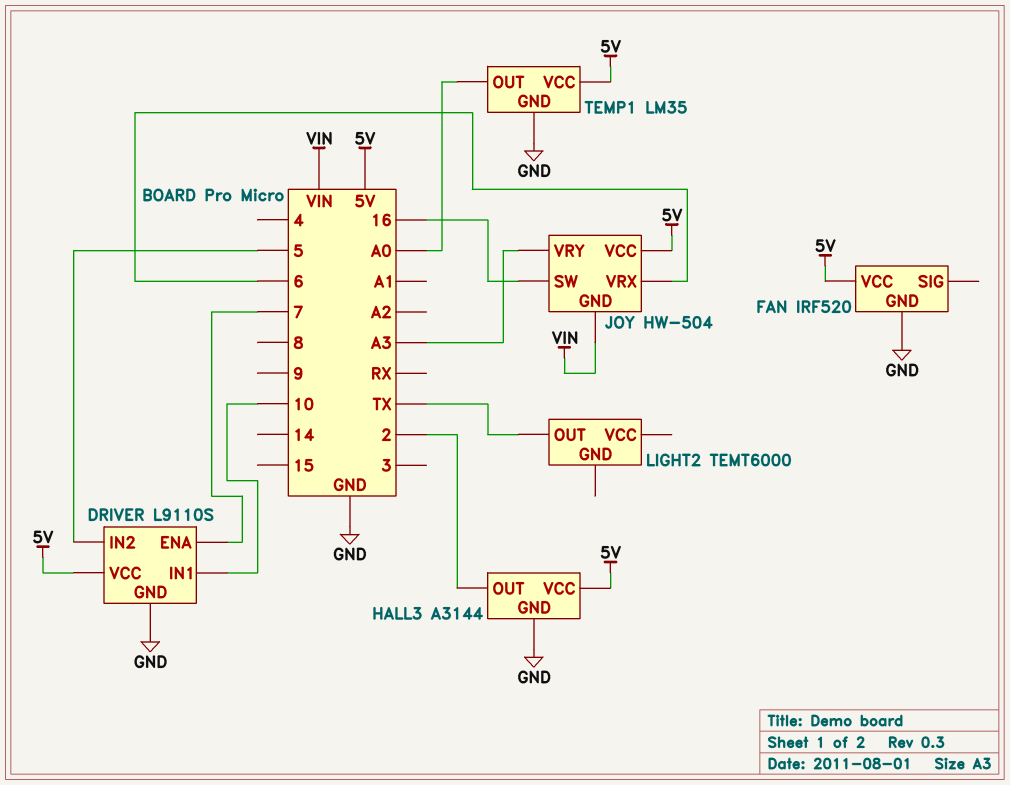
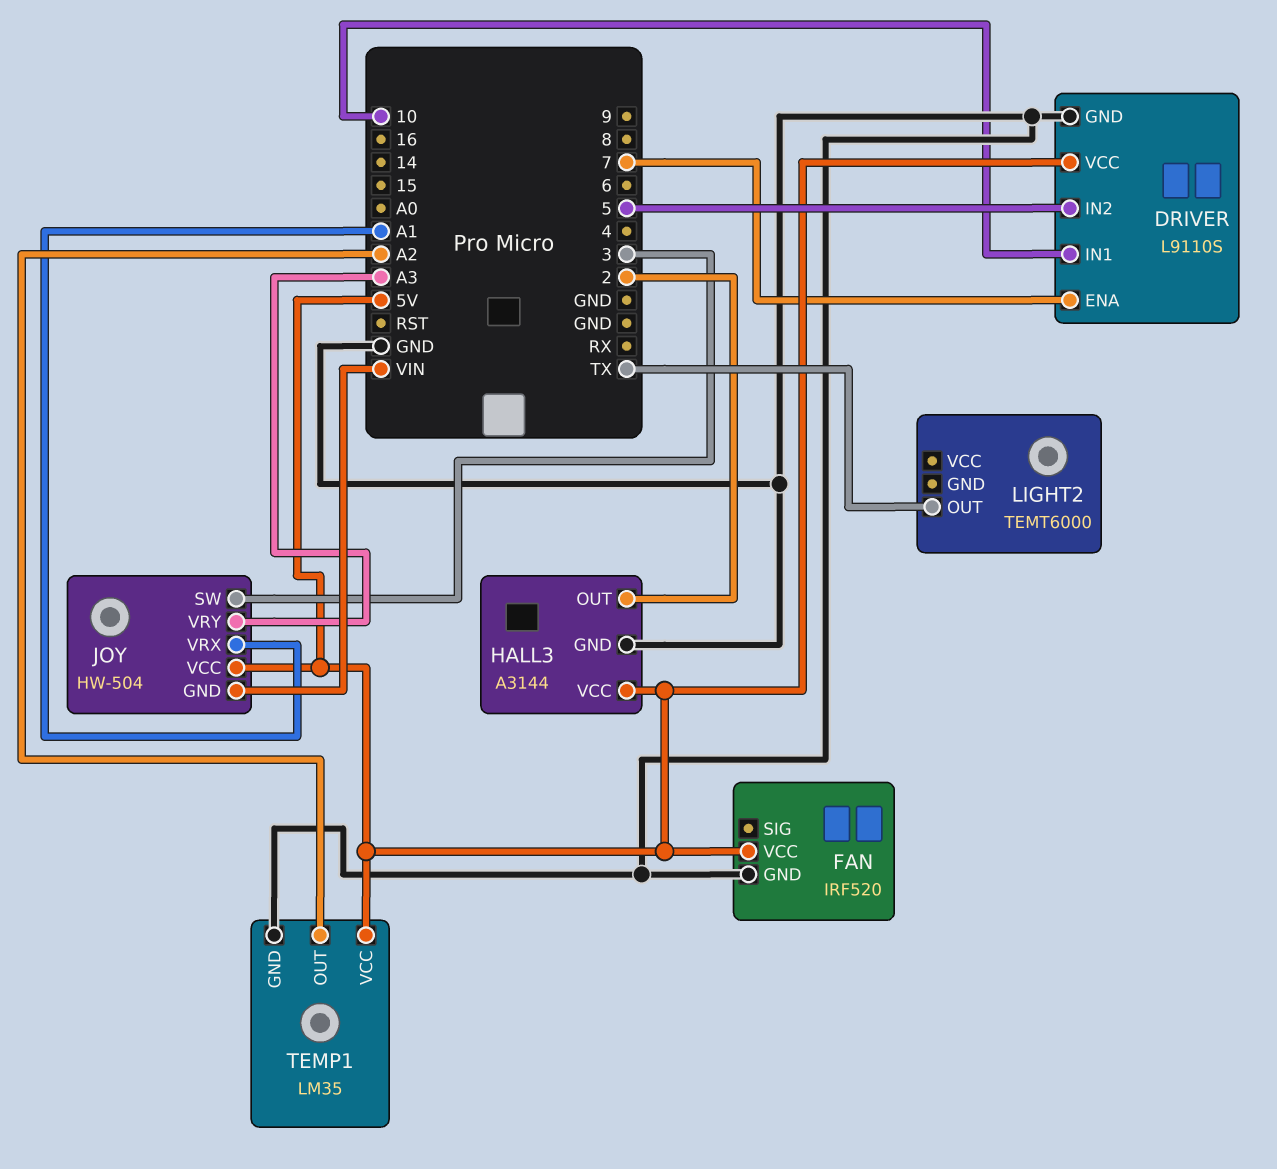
JOY pin SW: 16 -> 3
JOY pin VRX: 6 -> A1
TEMP1 pin OUT: A0 -> A2

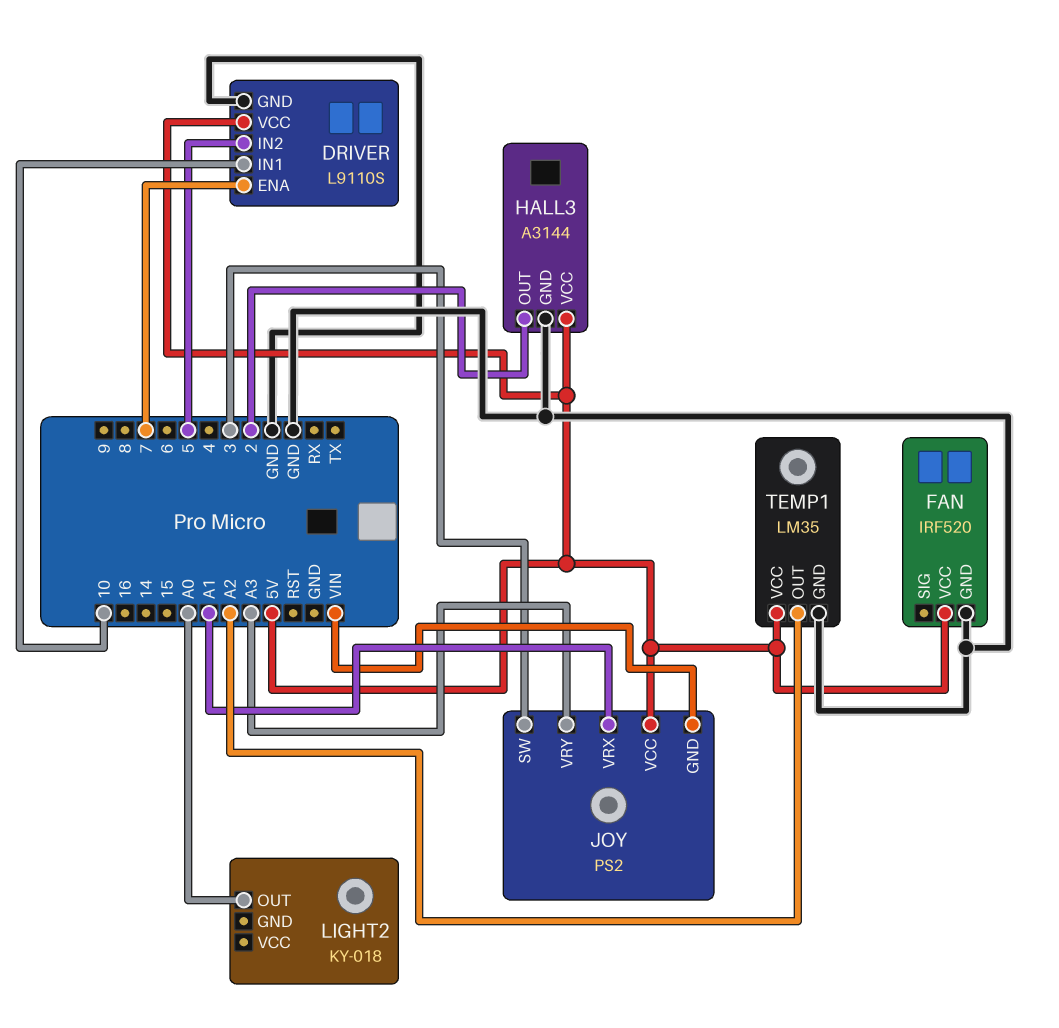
JOY: HW-504 -> PS2
LIGHT2: TEMT6000 -> KY-018
LIGHT2 pin OUT: TX -> A0

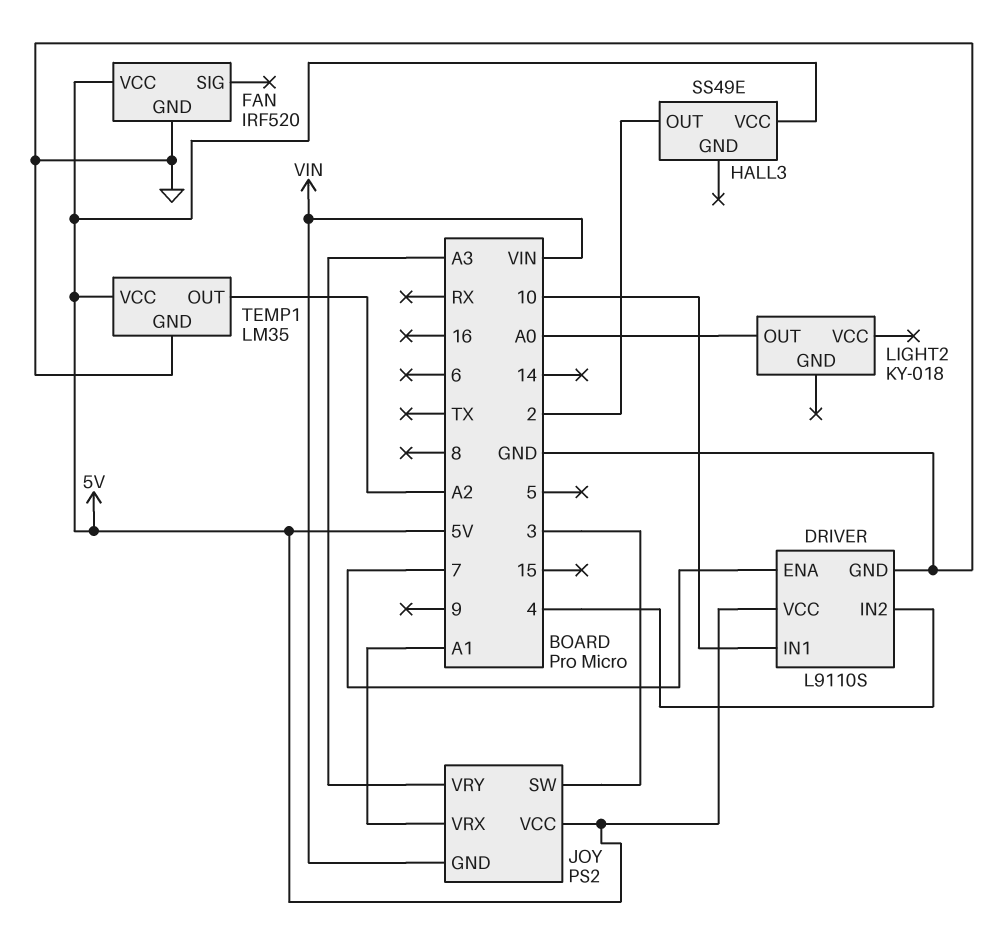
DRIVER pin IN2: 5 -> 4
HALL3: A3144 -> SS49E
HALL3 pin GND: GND -> none

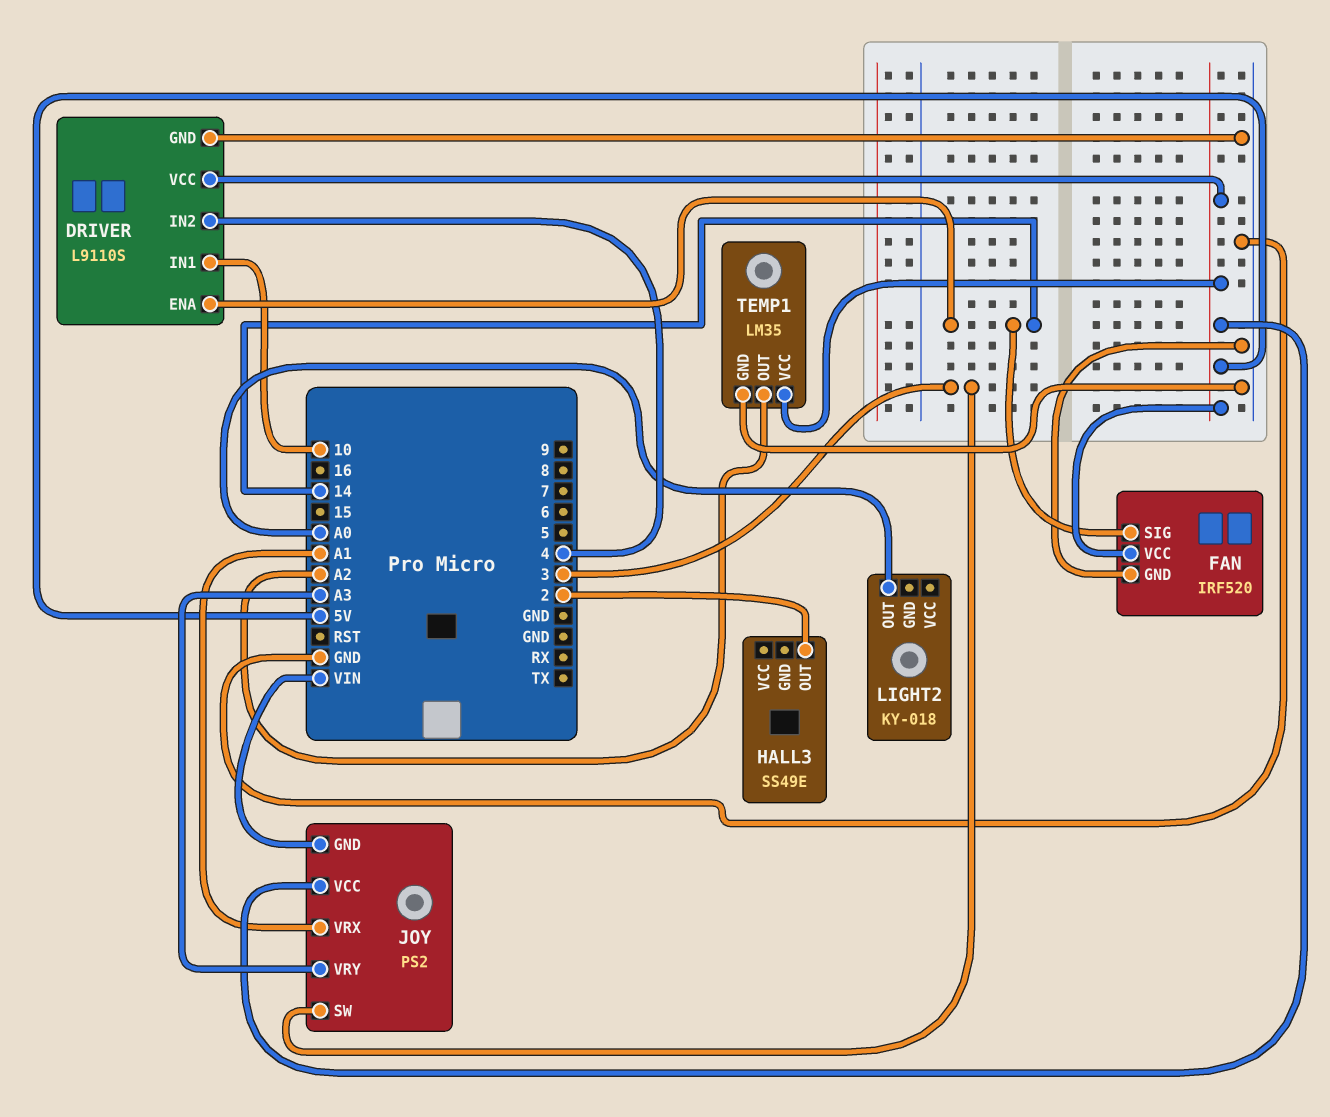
DRIVER pin ENA: 7 -> 14
FAN pin SIG: none -> 14
HALL3 pin VCC: 5V -> none

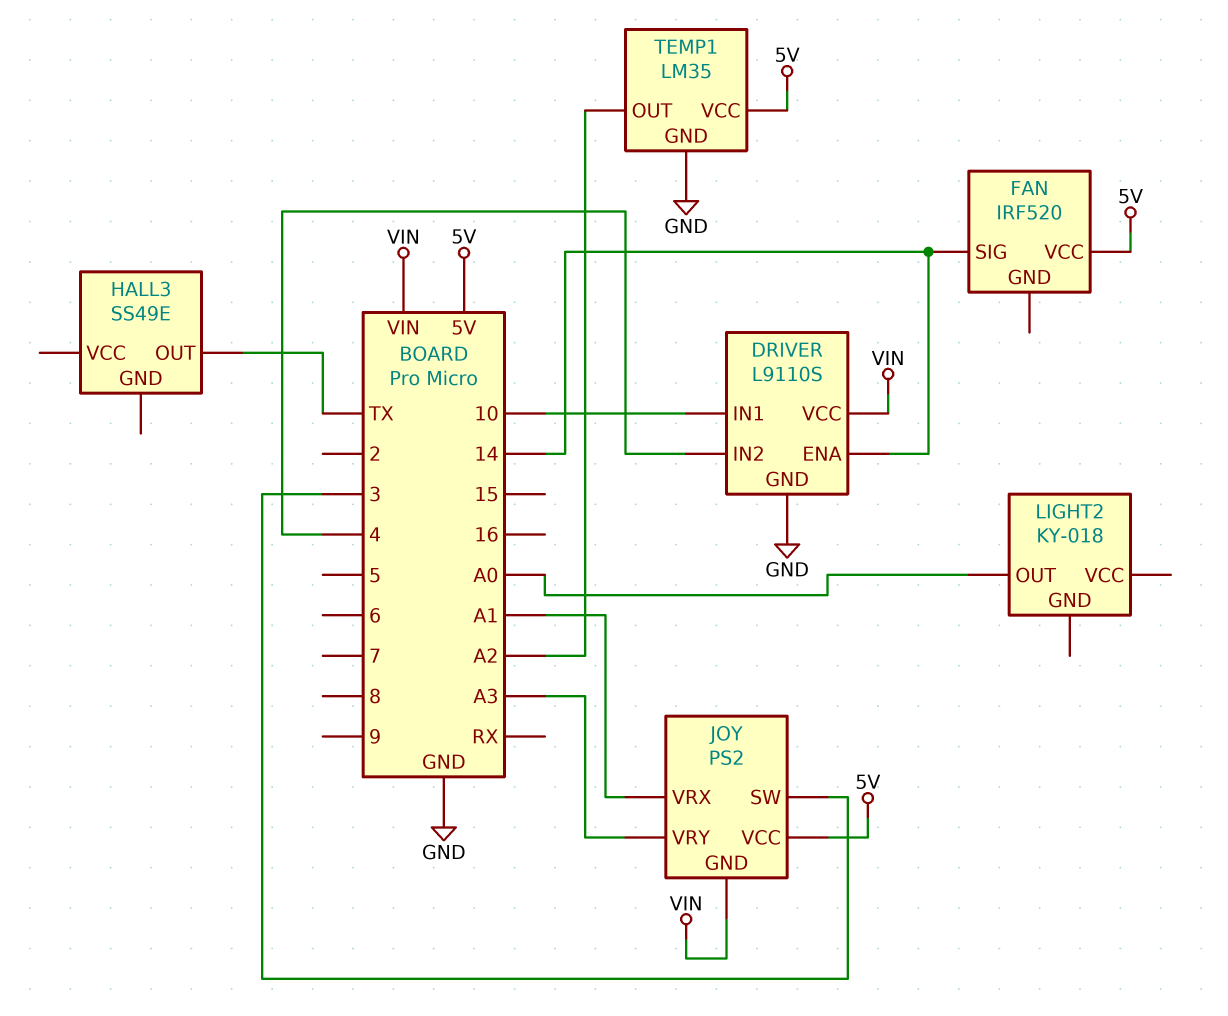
DRIVER pin VCC: 5V -> VIN
FAN pin GND: GND -> none
HALL3 pin OUT: 2 -> TX

